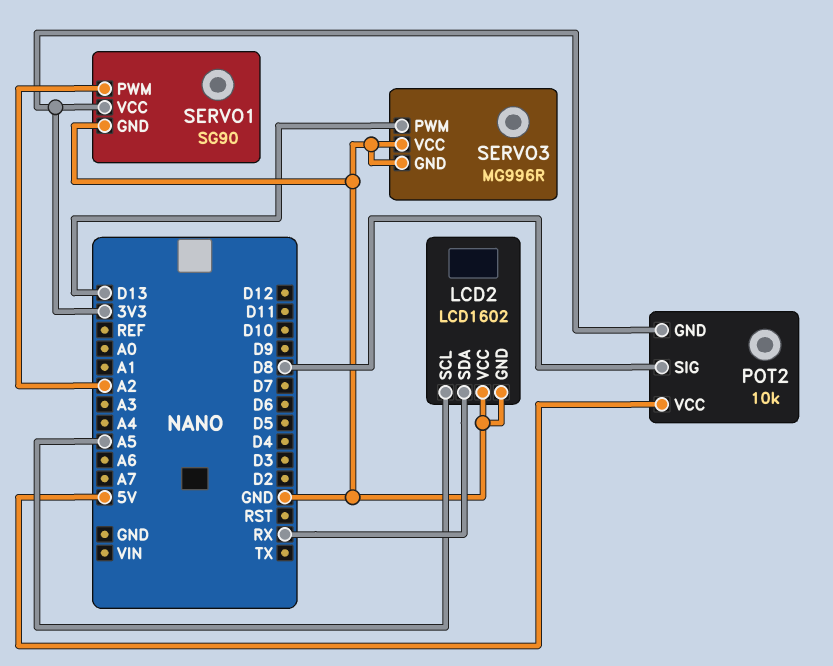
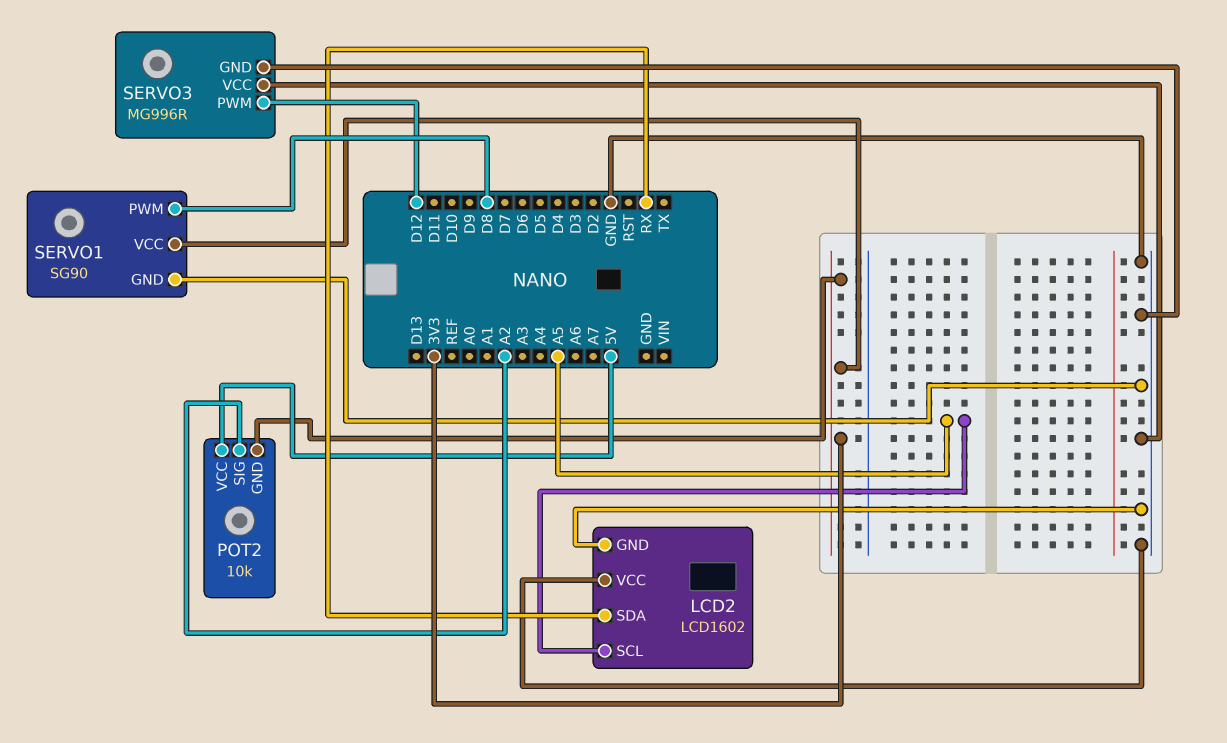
POT2 pin SIG: D8 -> A2
SERVO1 pin PWM: A2 -> D8
SERVO3 pin PWM: D13 -> D12

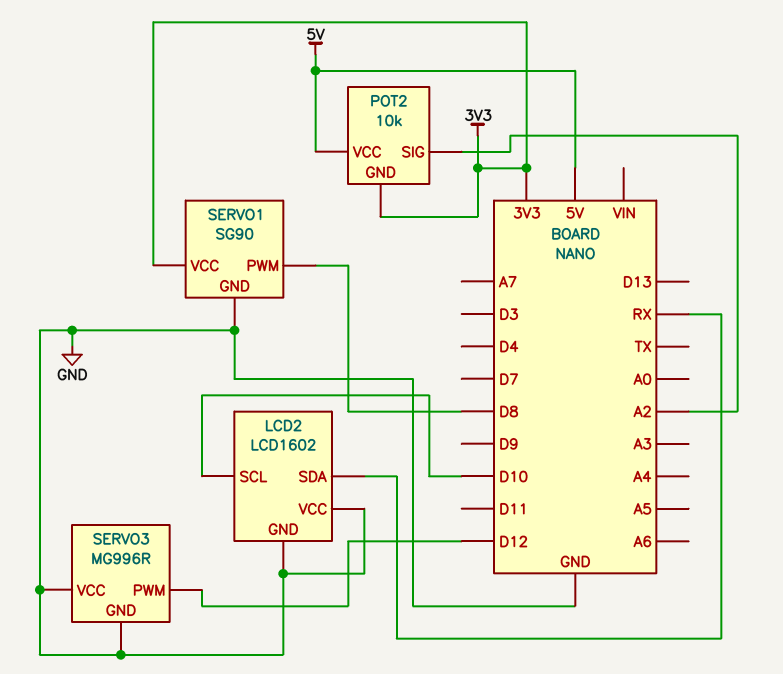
LCD2 pin SCL: A5 -> D10

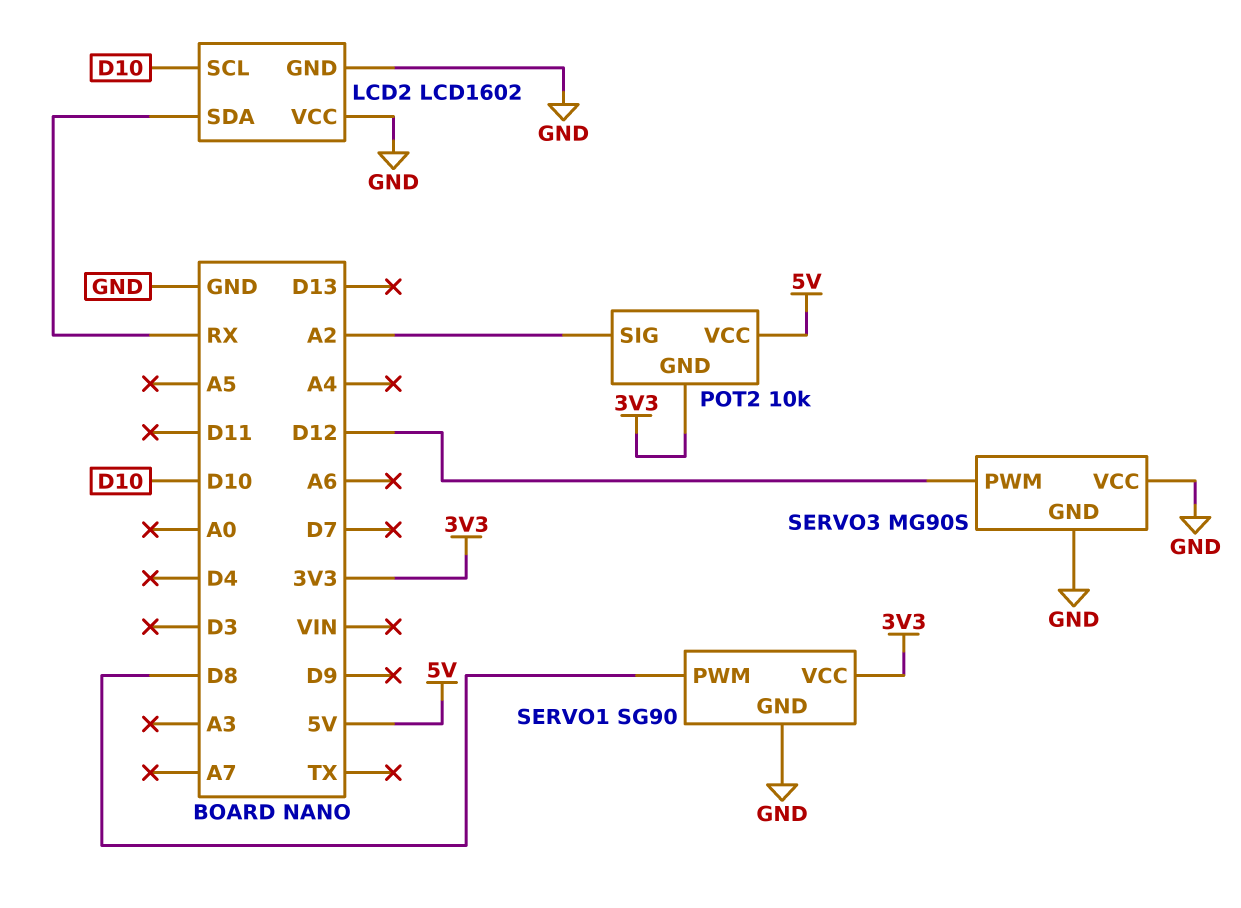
SERVO3: MG996R -> MG90S

